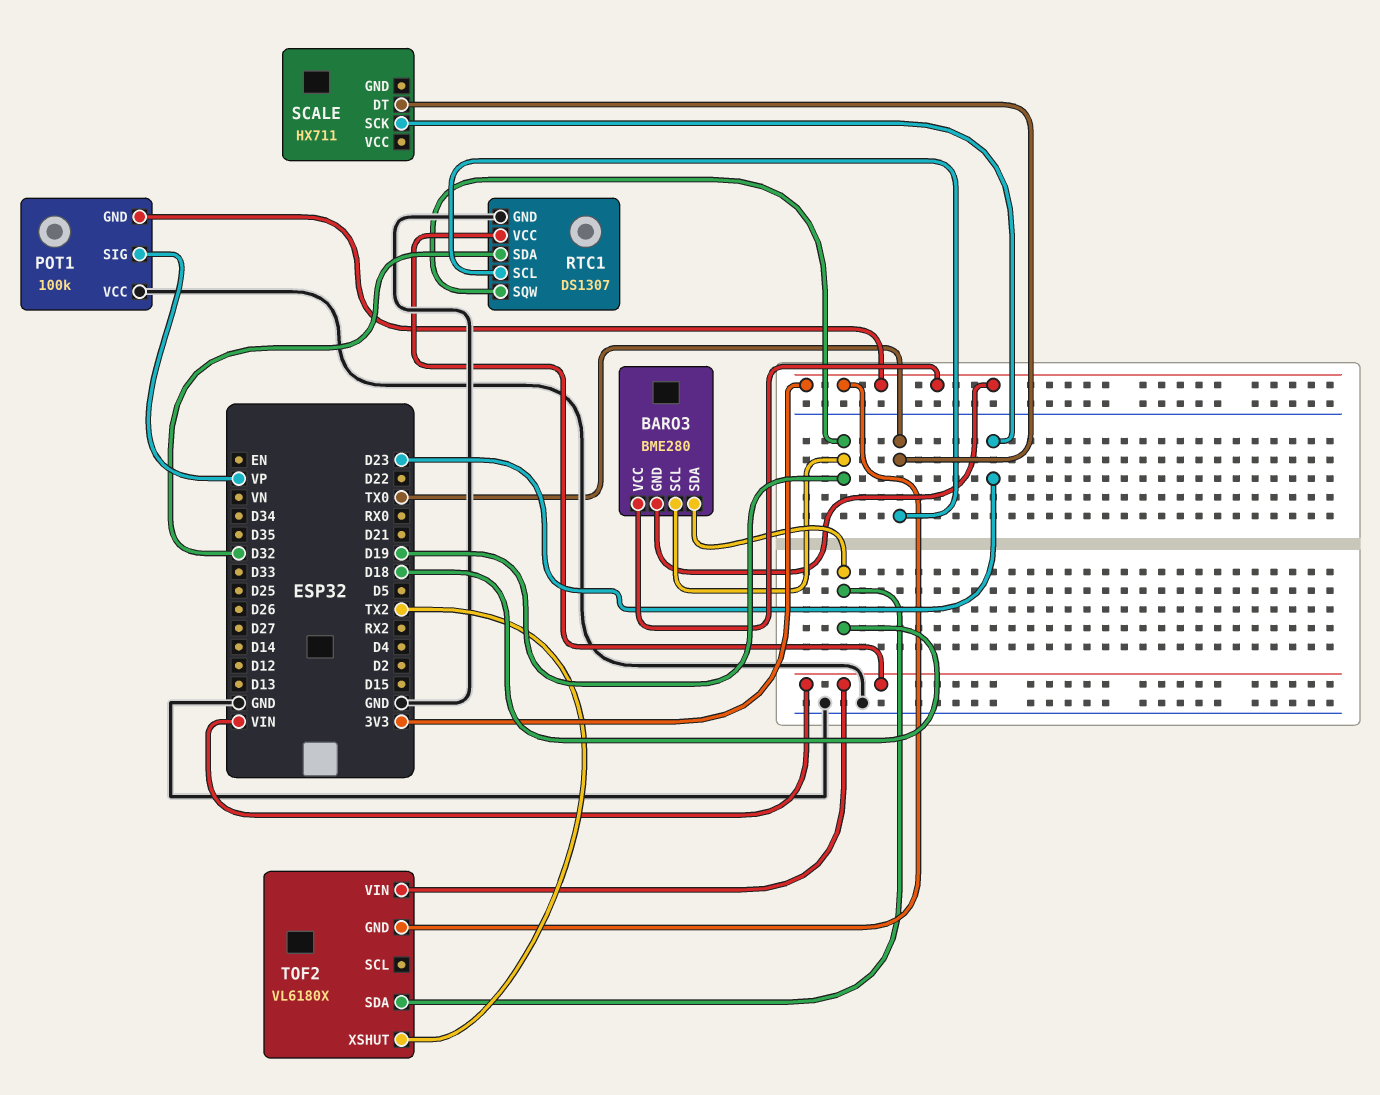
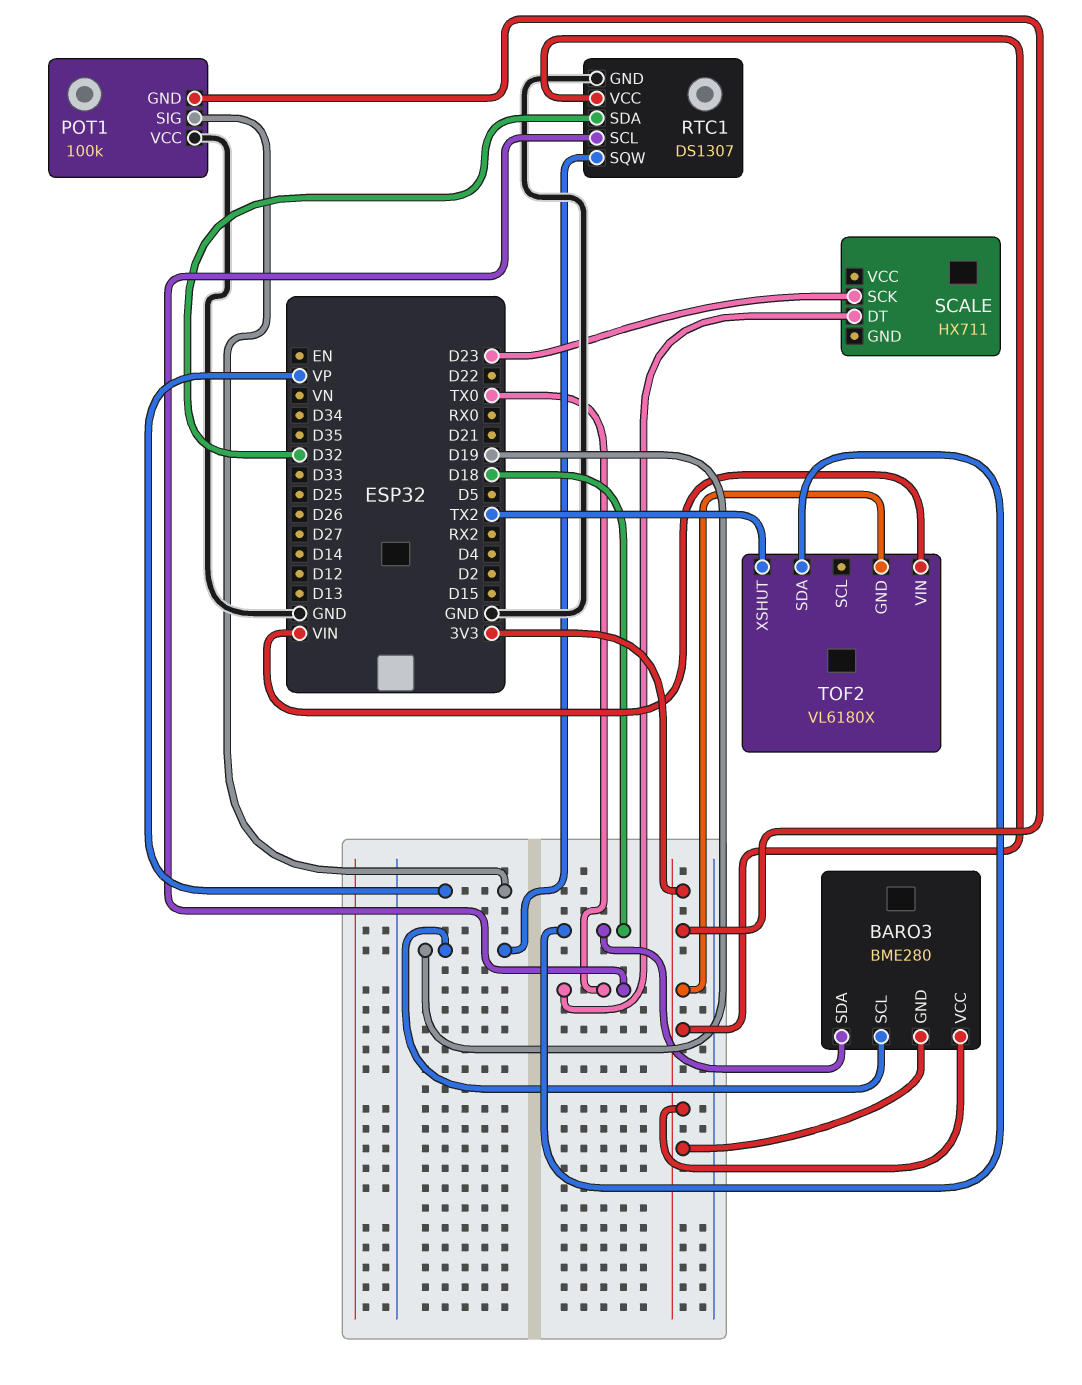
RTC1 pin VCC: VIN -> 3V3

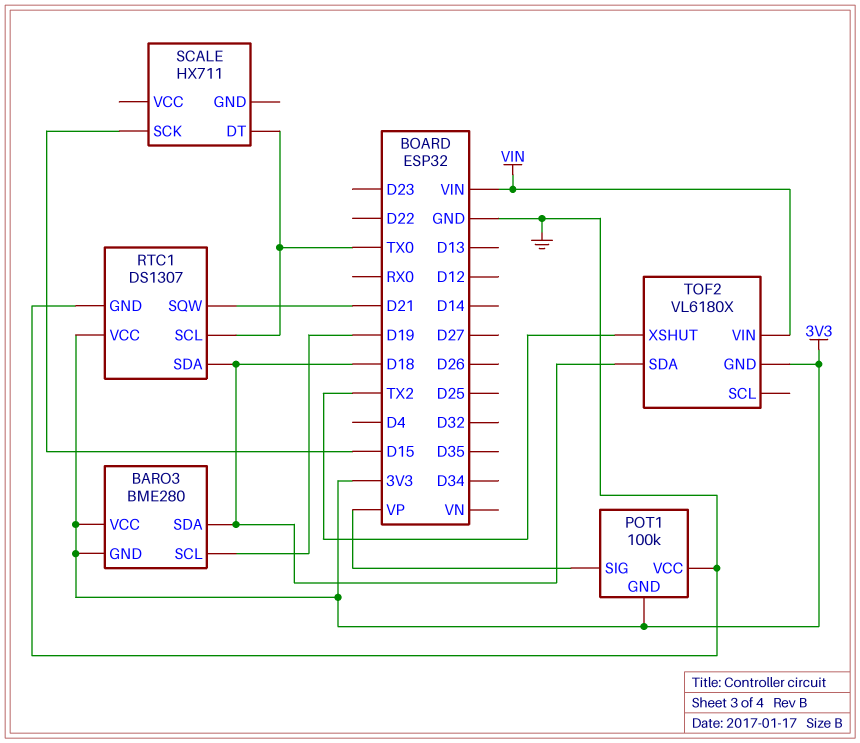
RTC1 pin SDA: D32 -> D18
RTC1 pin SQW: D19 -> D21
SCALE pin SCK: D23 -> D15

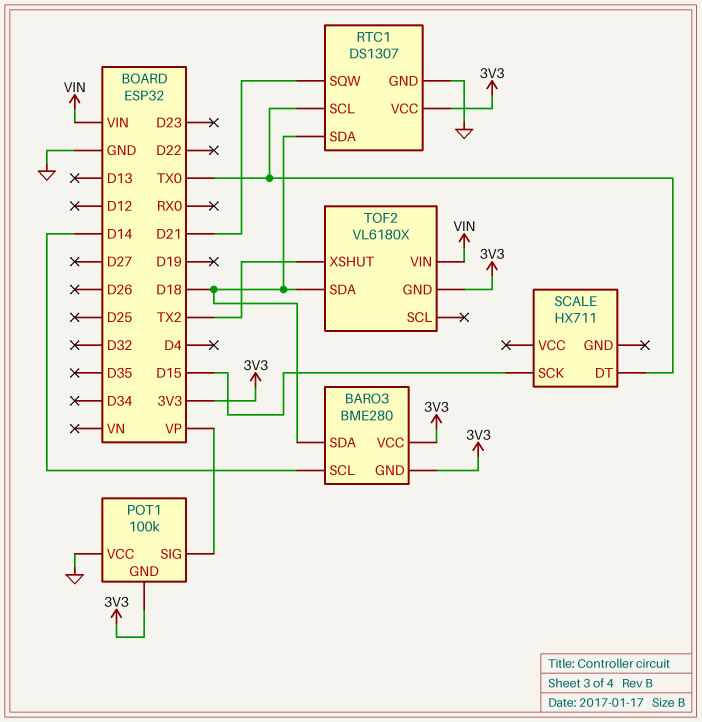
BARO3 pin SCL: D19 -> D14

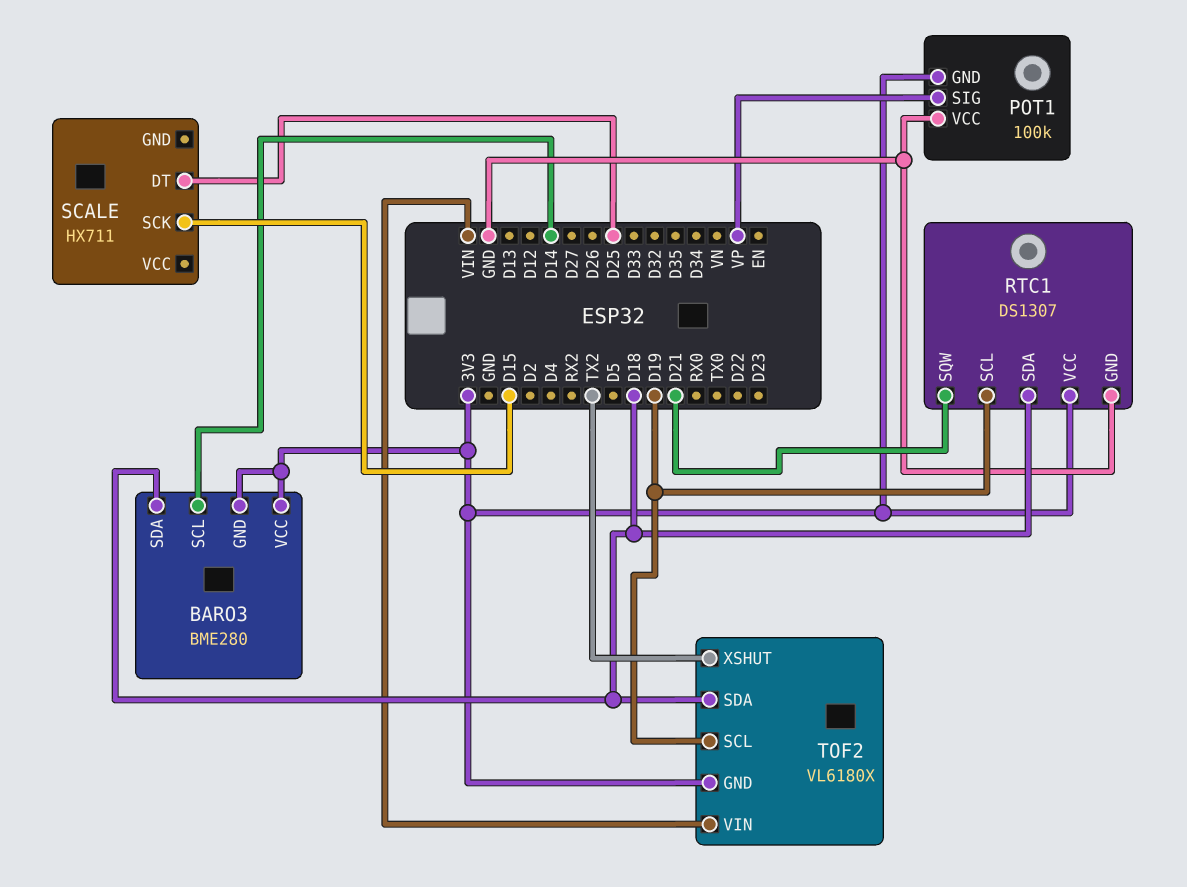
RTC1 pin SCL: TX0 -> D19
SCALE pin DT: TX0 -> D25
TOF2 pin SCL: none -> D19

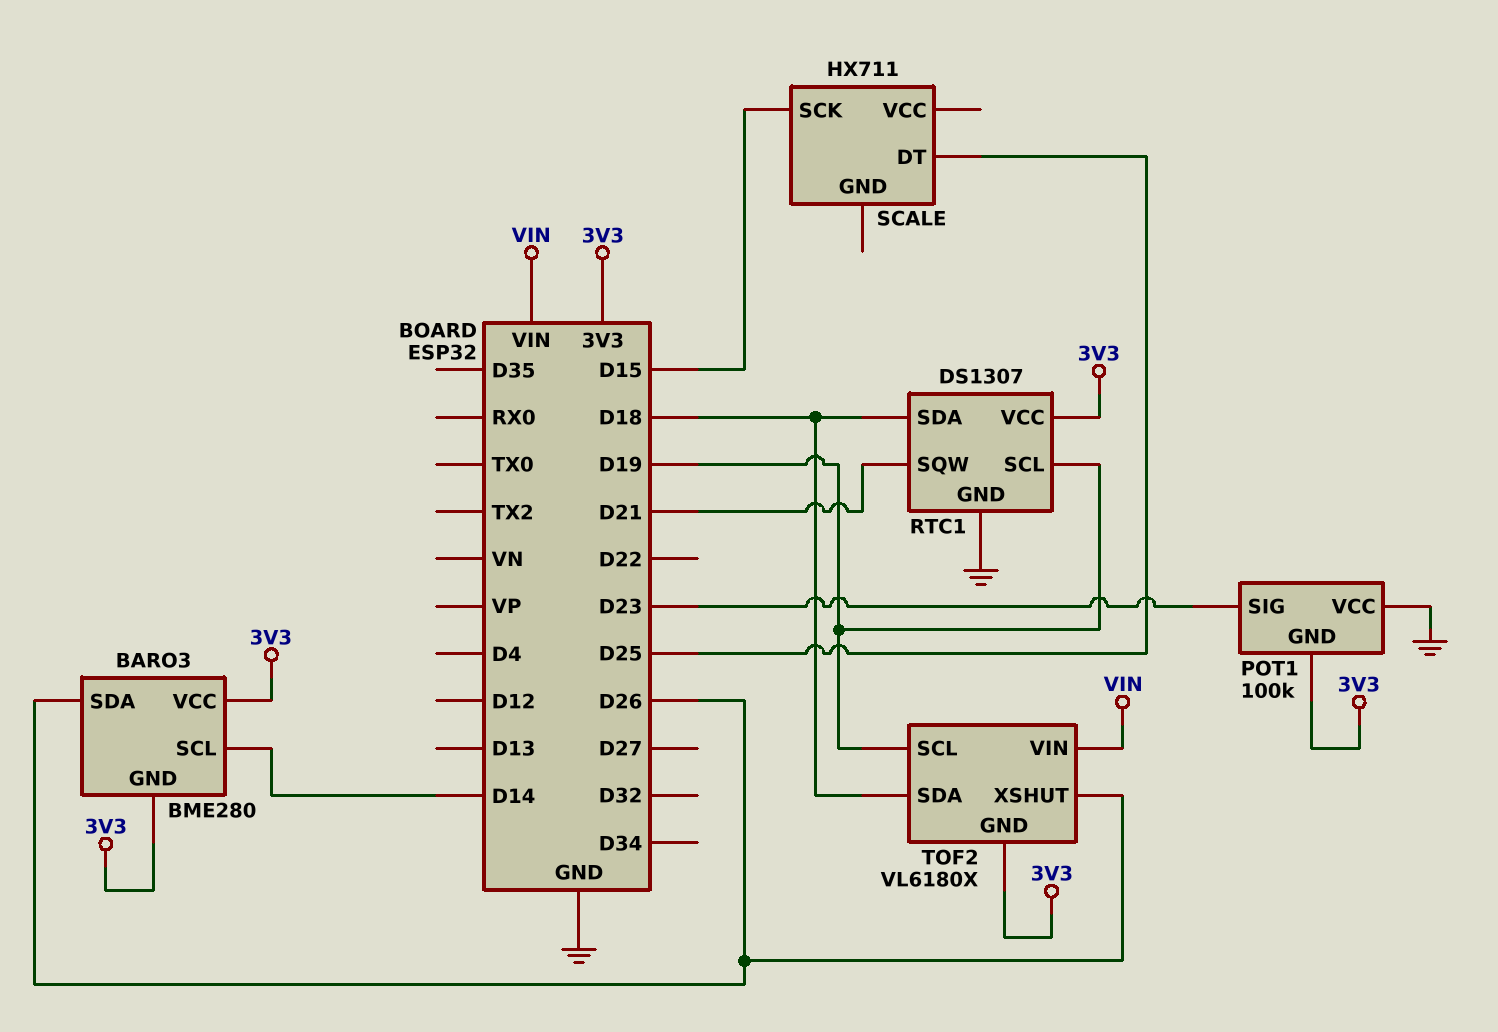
BARO3 pin SDA: D18 -> D26
POT1 pin SIG: VP -> D23
TOF2 pin XSHUT: TX2 -> D26

